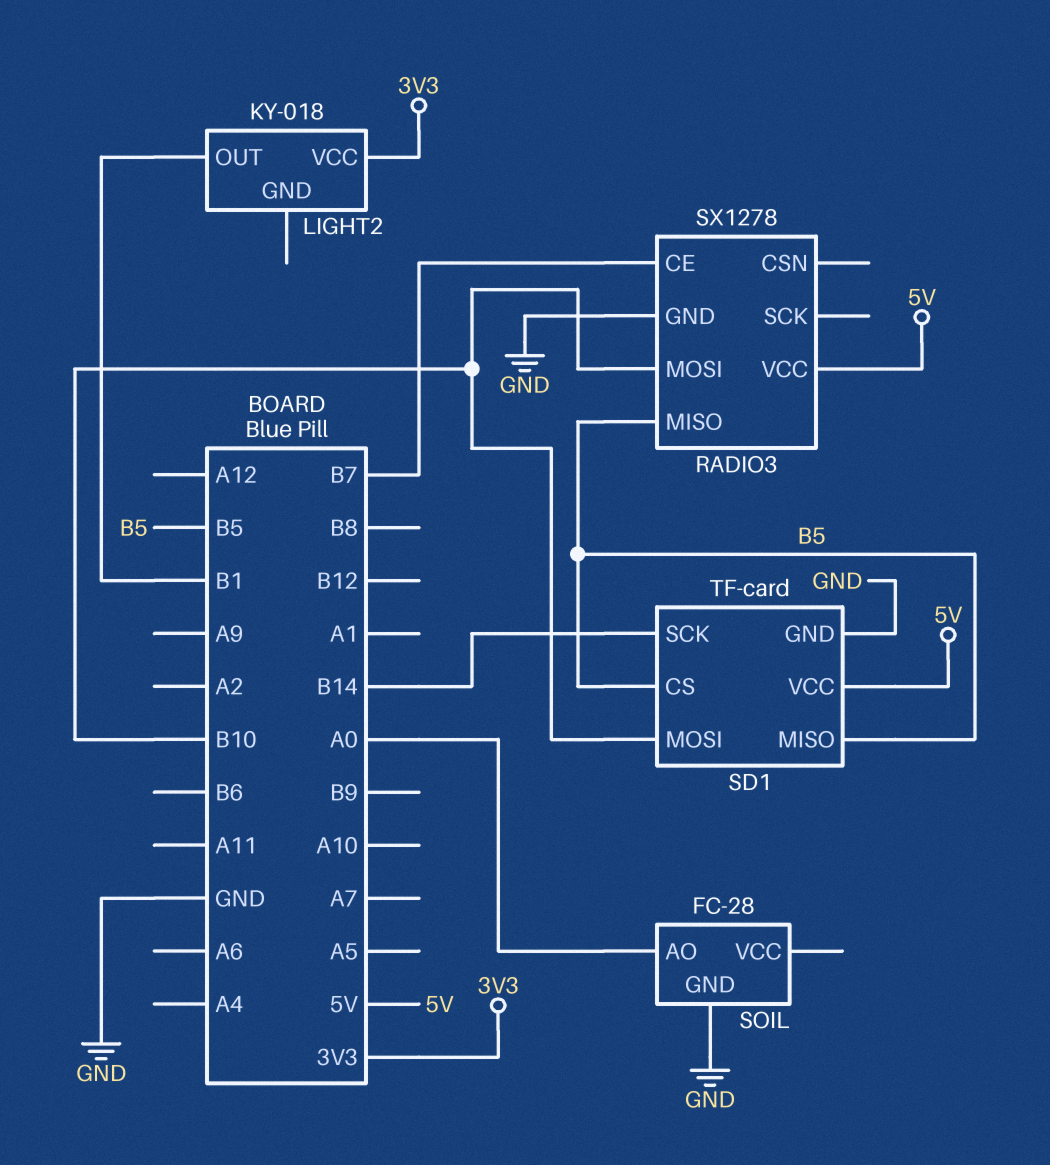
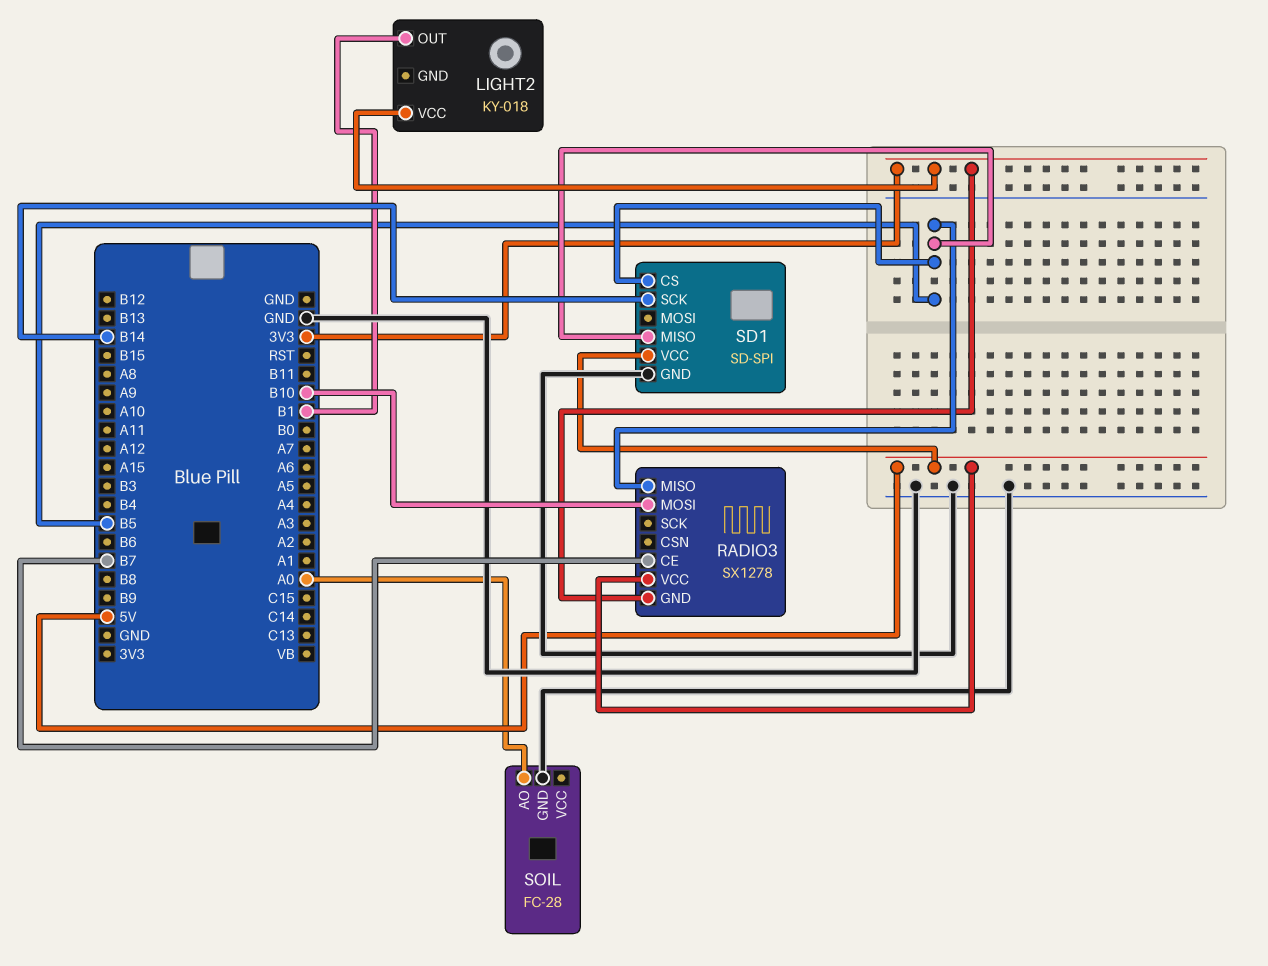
RADIO3 pin GND: GND -> 3V3
SD1: TF-card -> SD-SPI
SD1 pin MOSI: B10 -> none

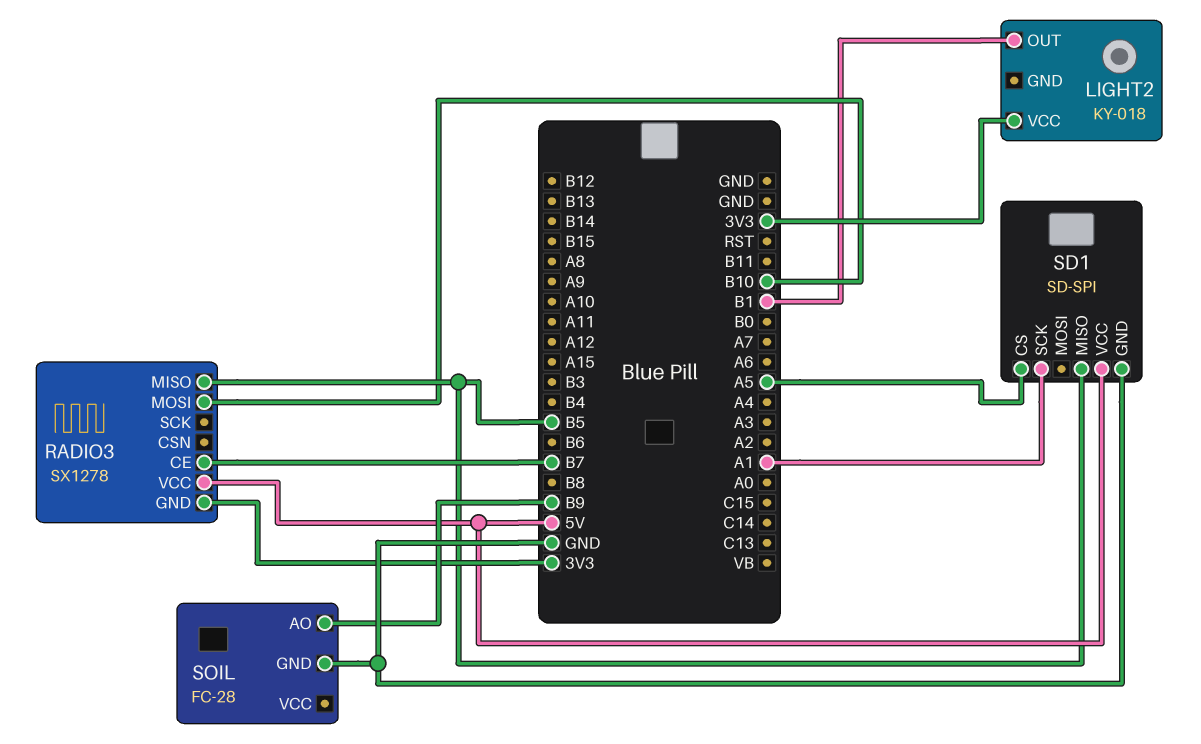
SD1 pin CS: B5 -> A5
SD1 pin SCK: B14 -> A1
SOIL pin AO: A0 -> B9

